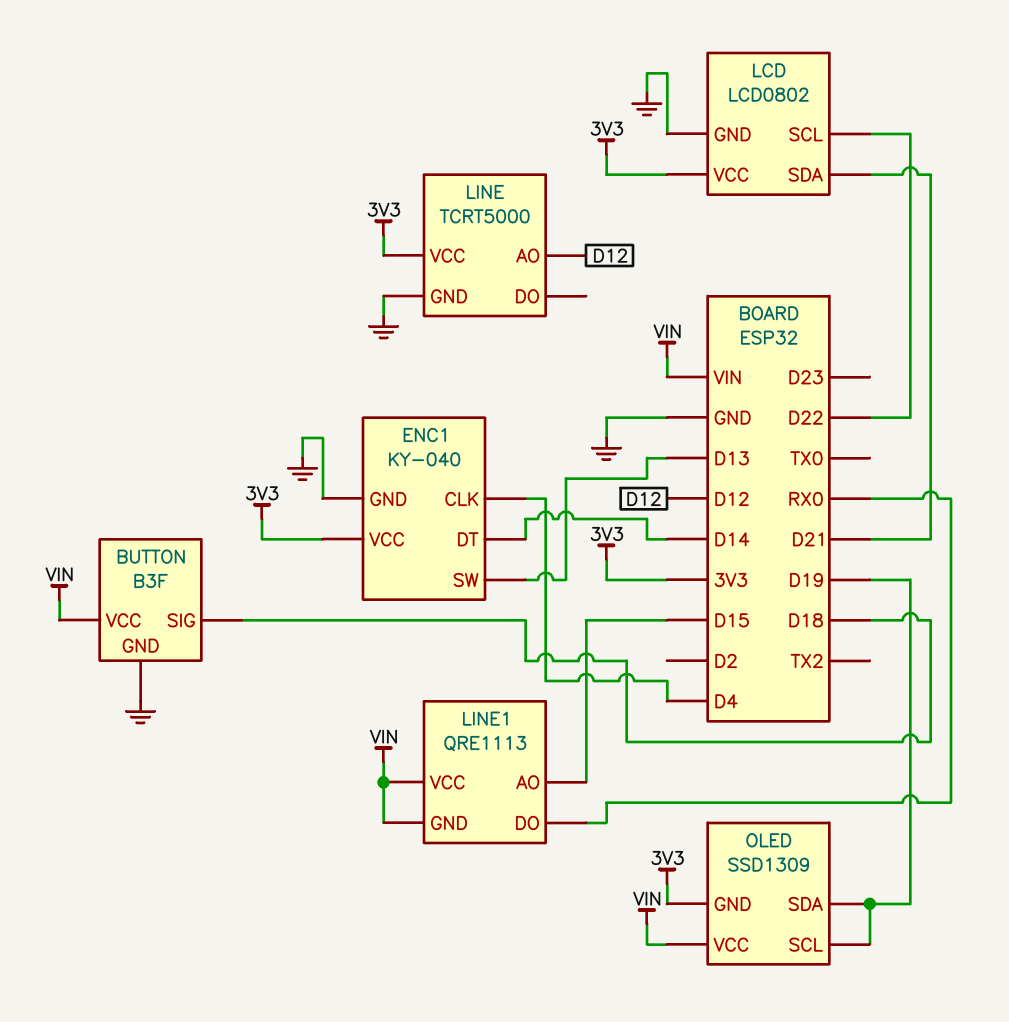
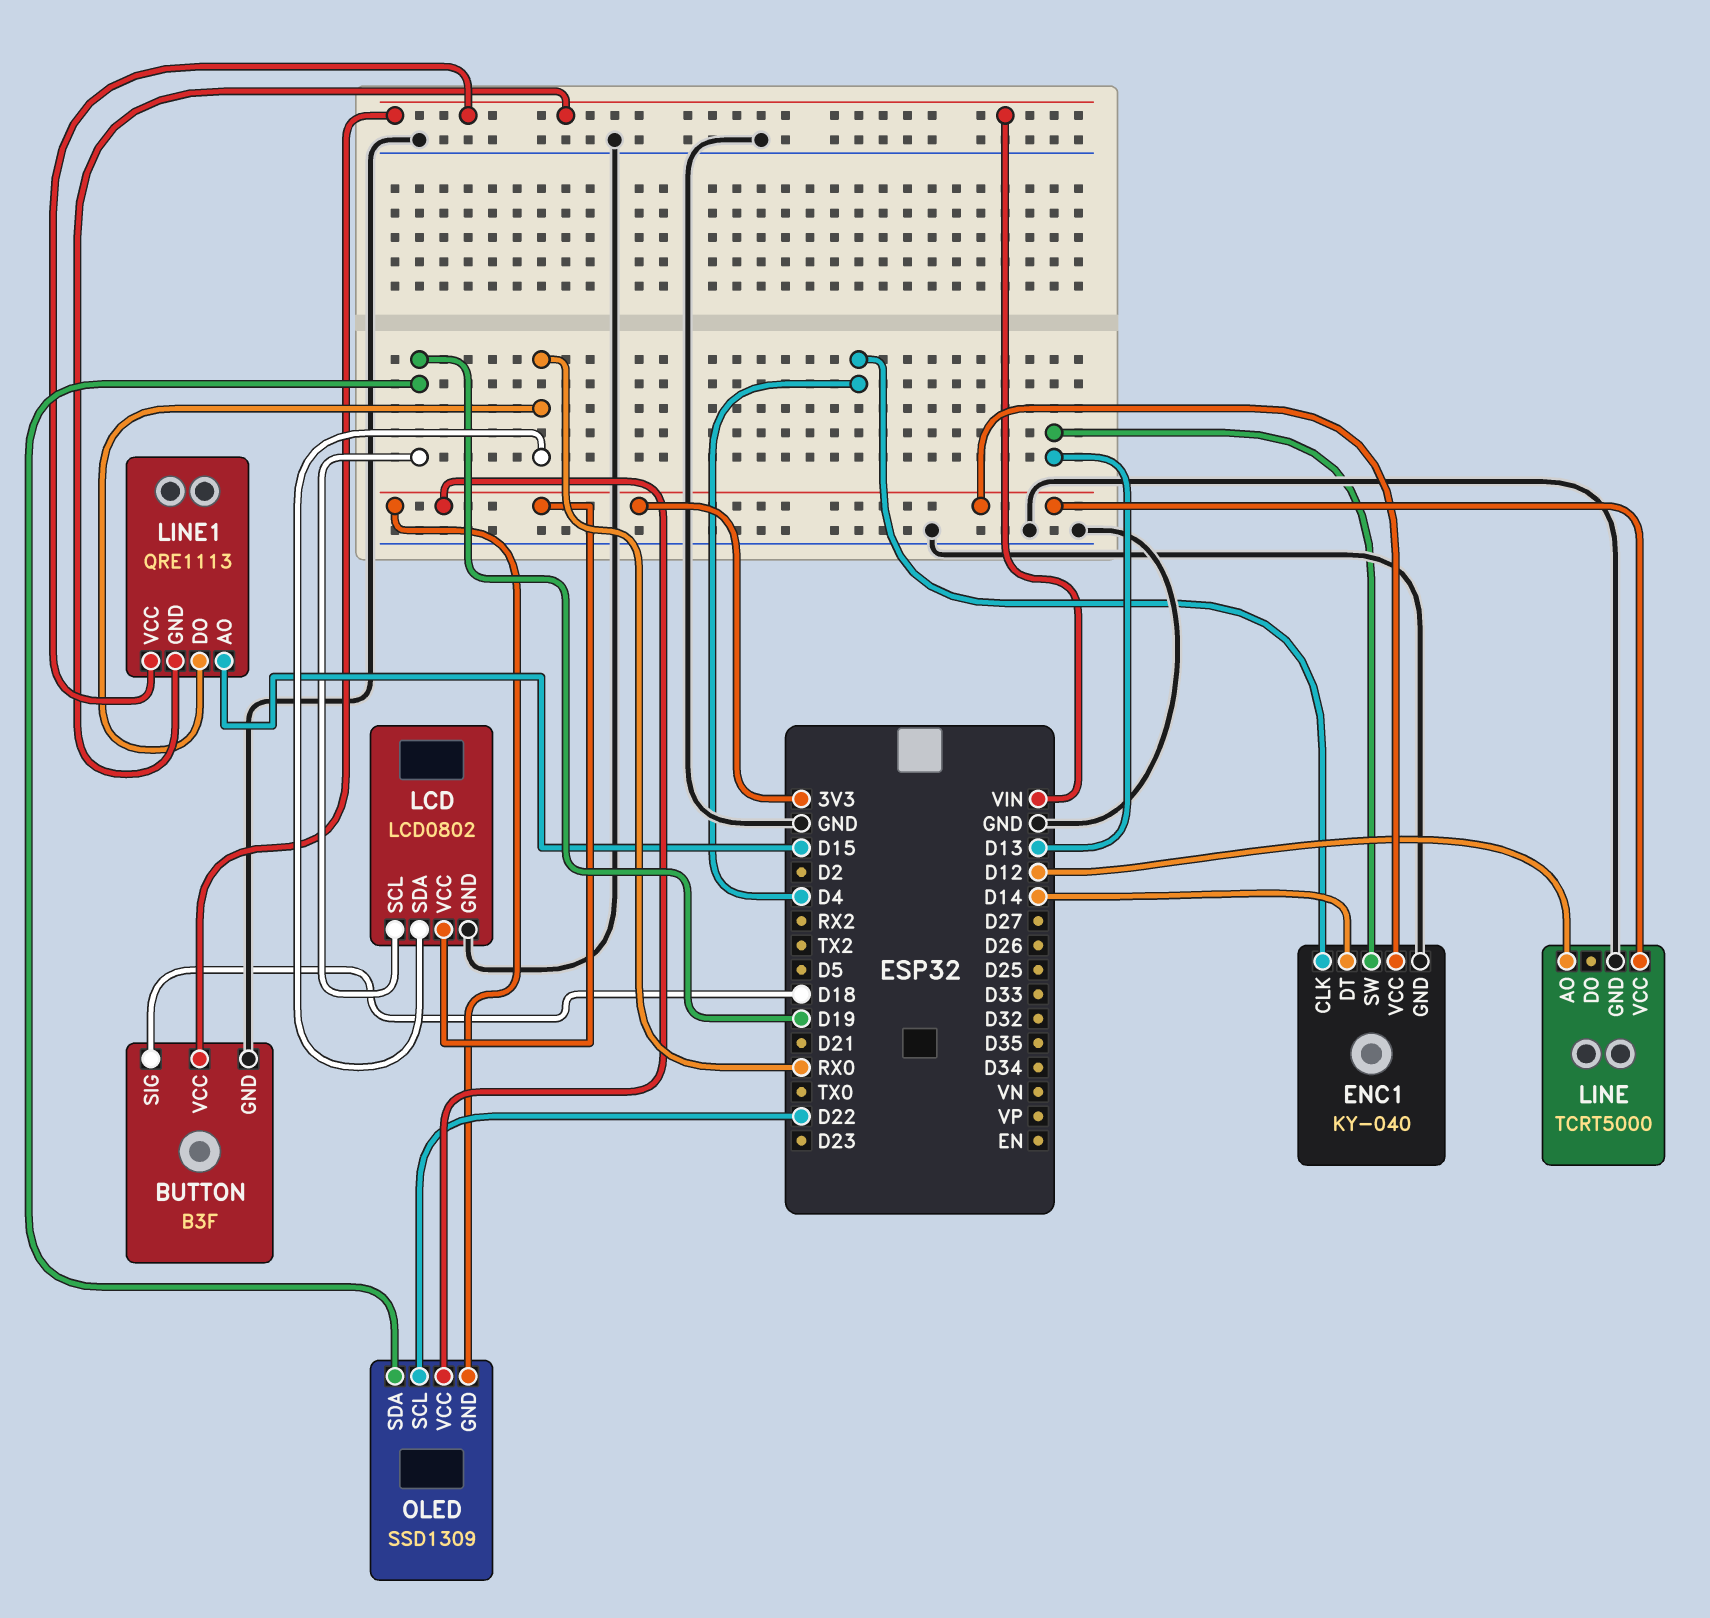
LCD pin SCL: D22 -> D19
LCD pin SDA: D21 -> RX0
OLED pin SCL: D19 -> D22
OLED pin VCC: VIN -> 3V3

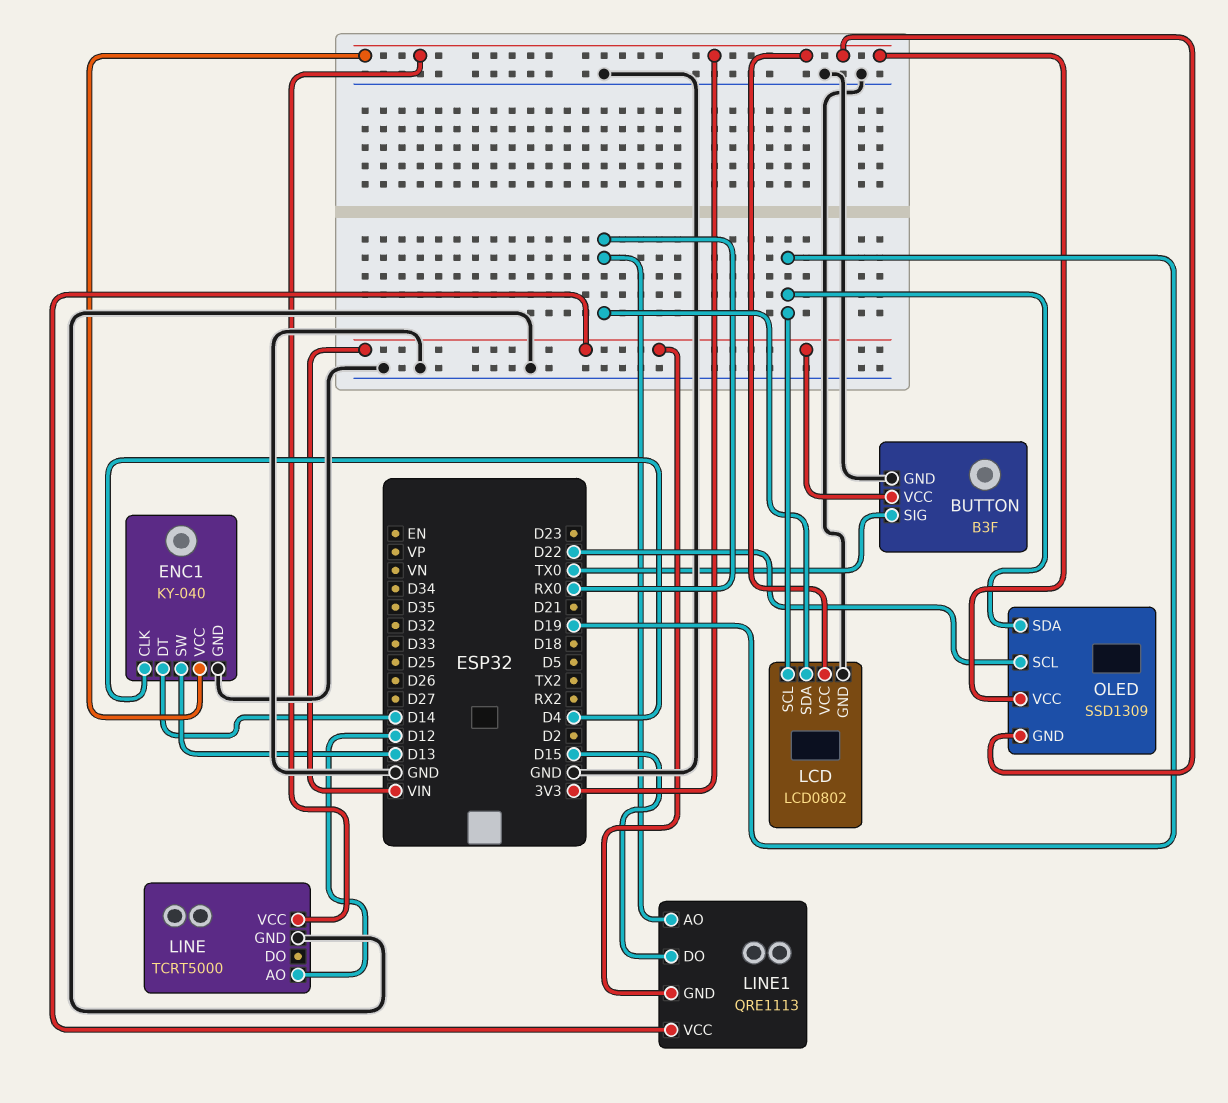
BUTTON pin SIG: D18 -> TX0
LINE1 pin AO: D15 -> RX0
LINE1 pin DO: RX0 -> D15

